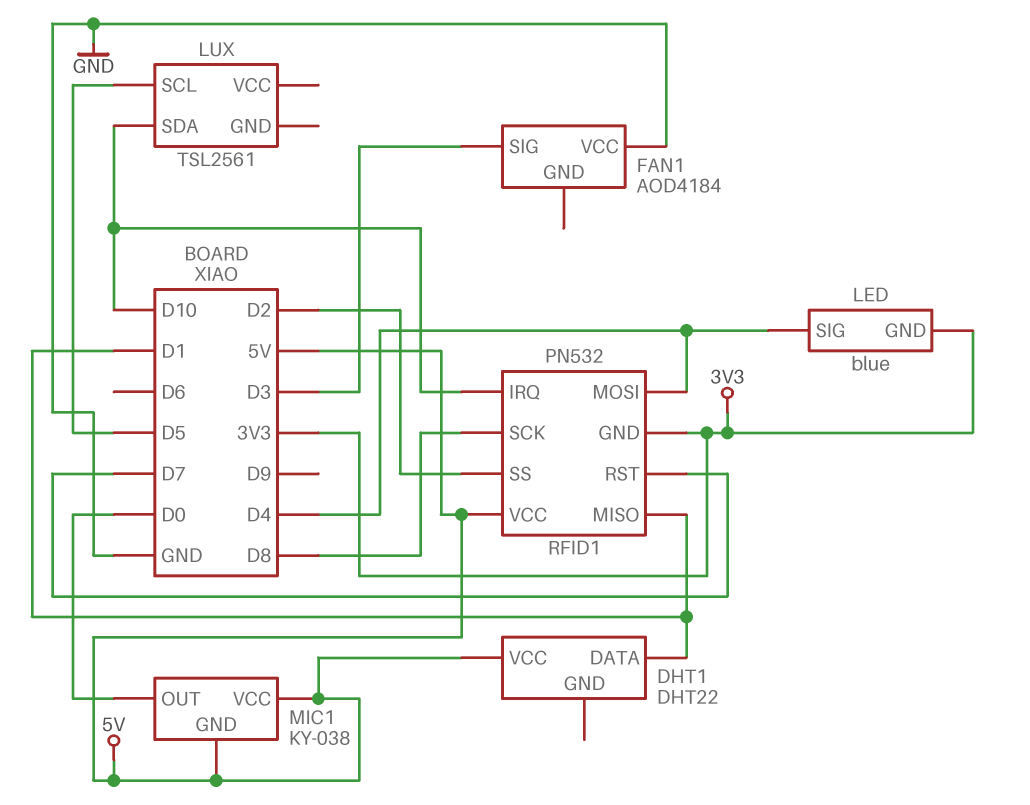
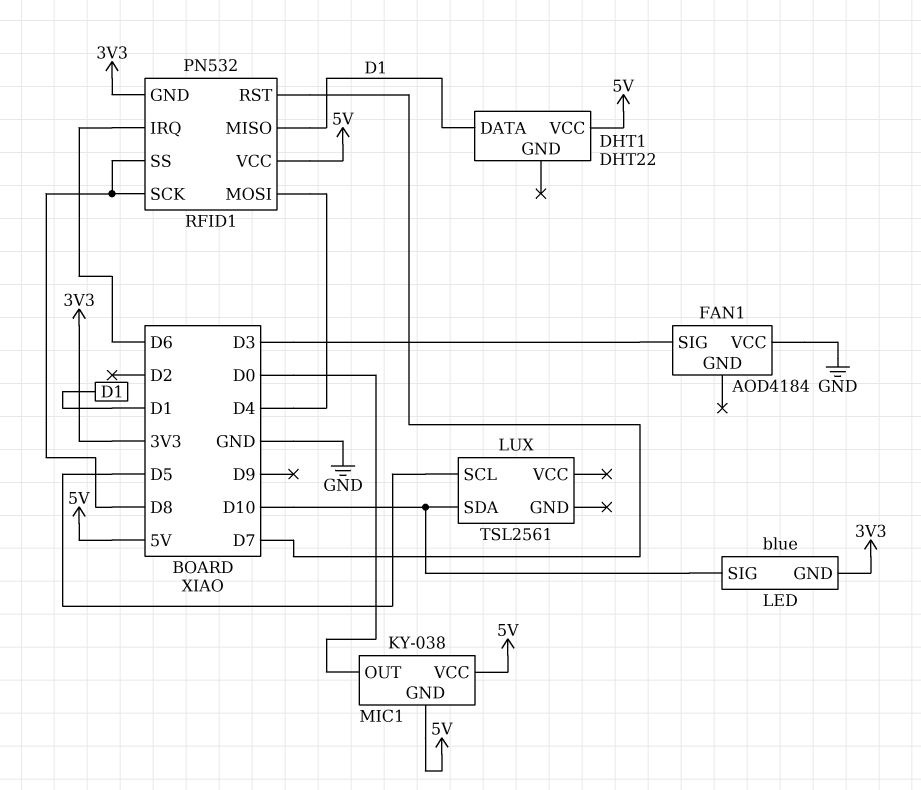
LED pin SIG: D4 -> D10
RFID1 pin IRQ: D10 -> D6
RFID1 pin SS: D2 -> D8

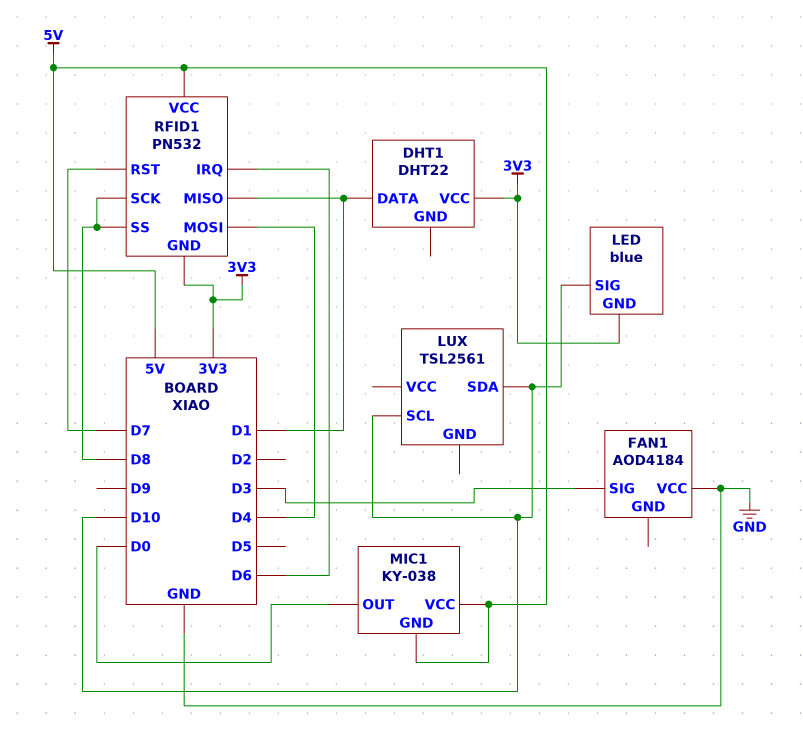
DHT1 pin VCC: 5V -> 3V3
LUX pin SCL: D5 -> D10

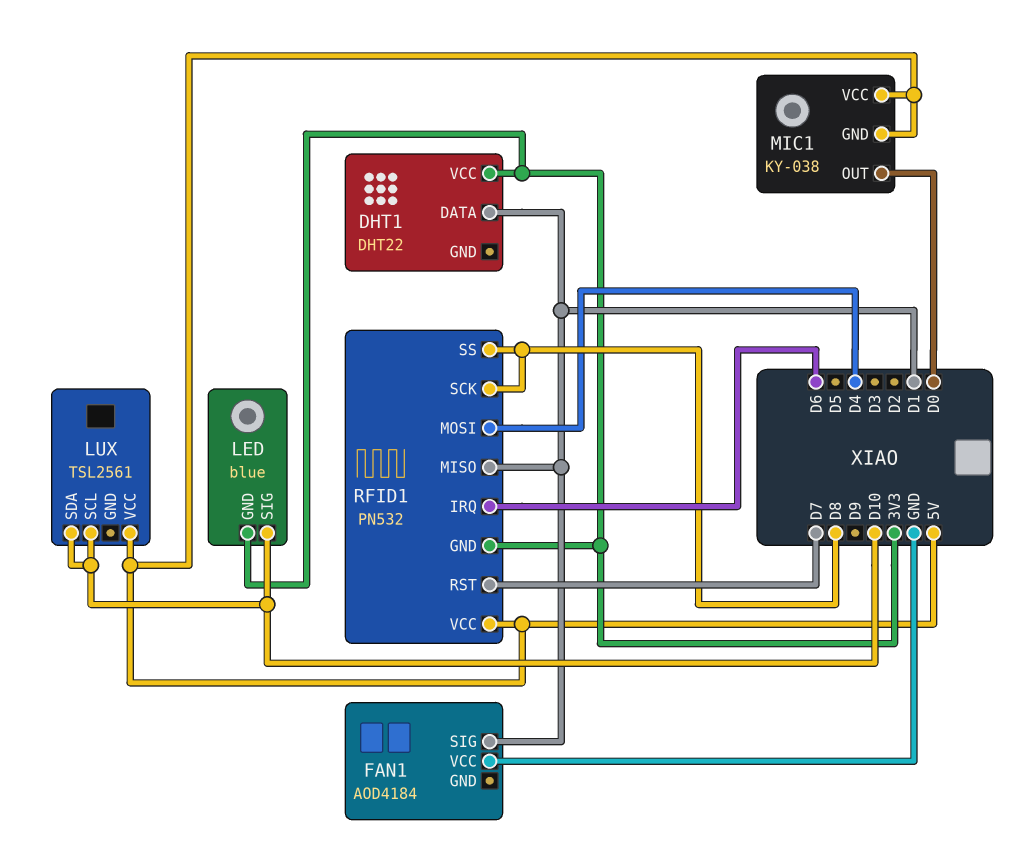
FAN1 pin SIG: D3 -> D1
LUX pin VCC: none -> 5V

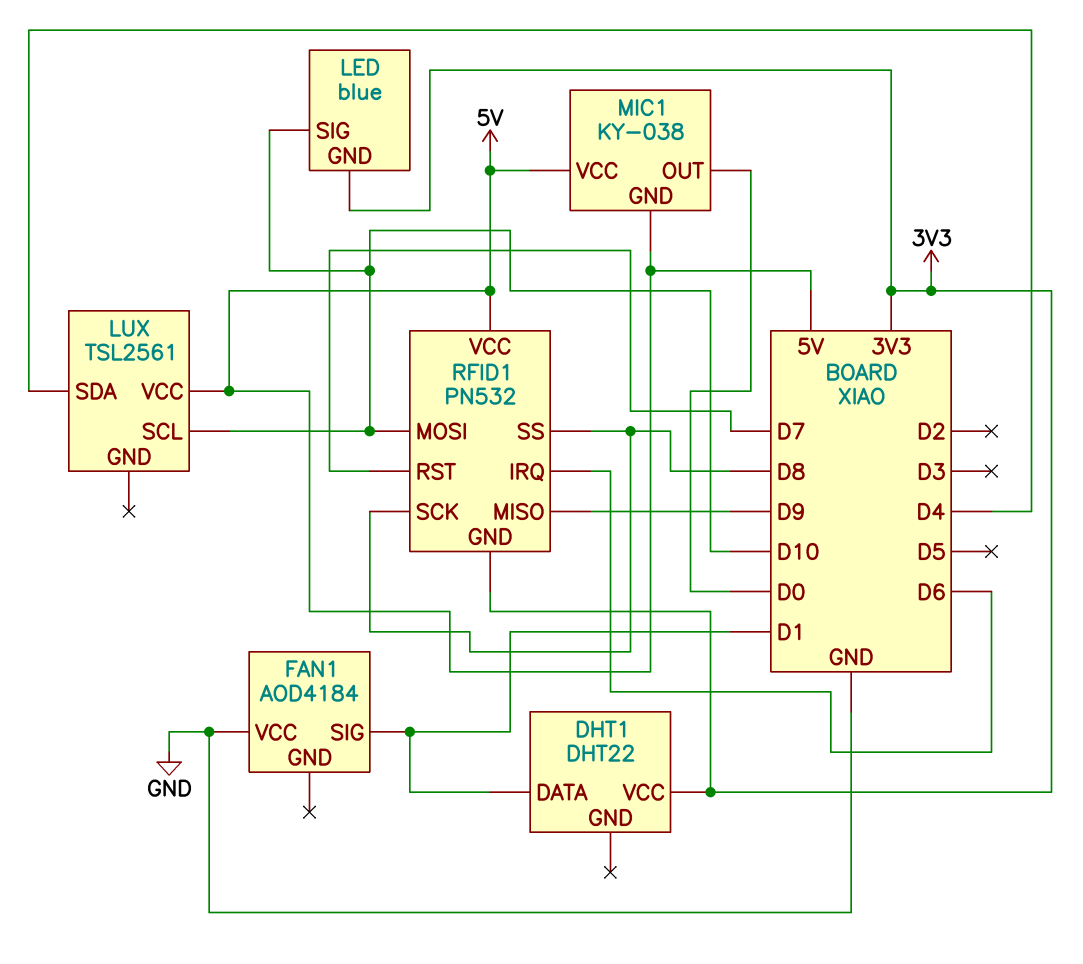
LUX pin SDA: D10 -> D4
RFID1 pin MISO: D1 -> D9
RFID1 pin MOSI: D4 -> D10

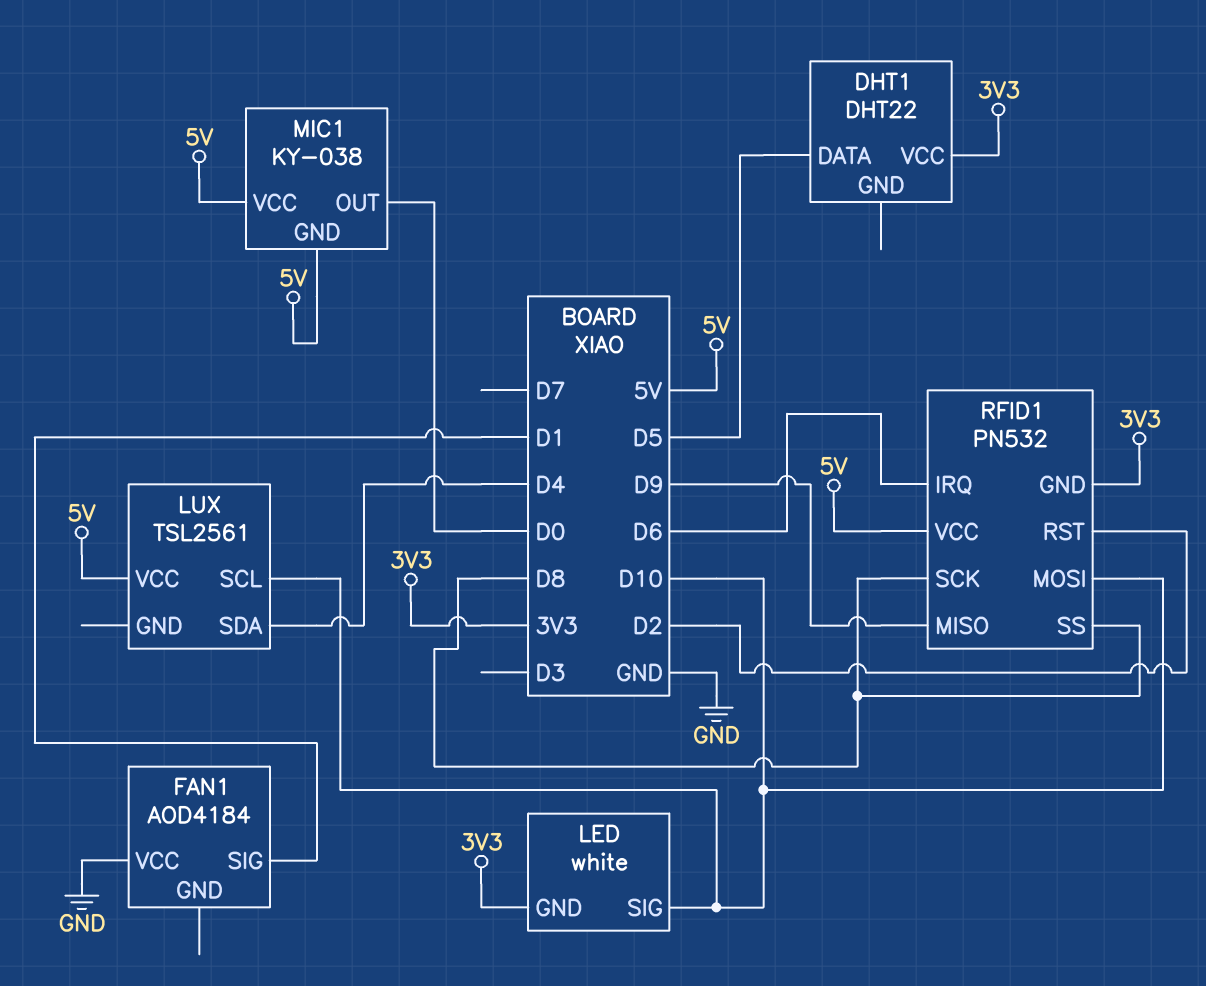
DHT1 pin DATA: D1 -> D5
LED: blue -> white
RFID1 pin RST: D7 -> D2

